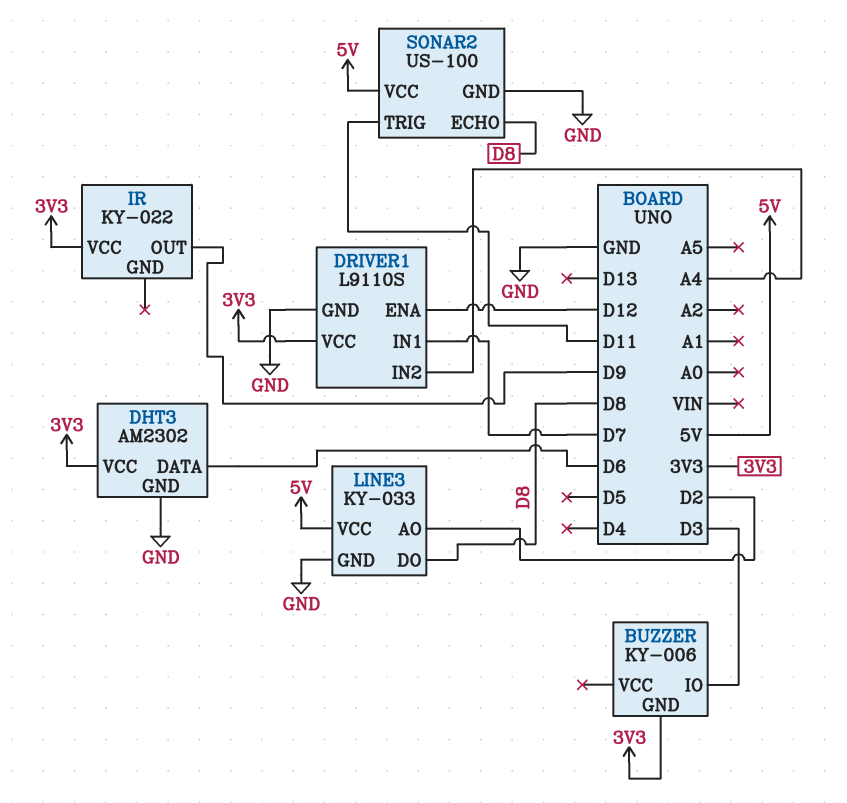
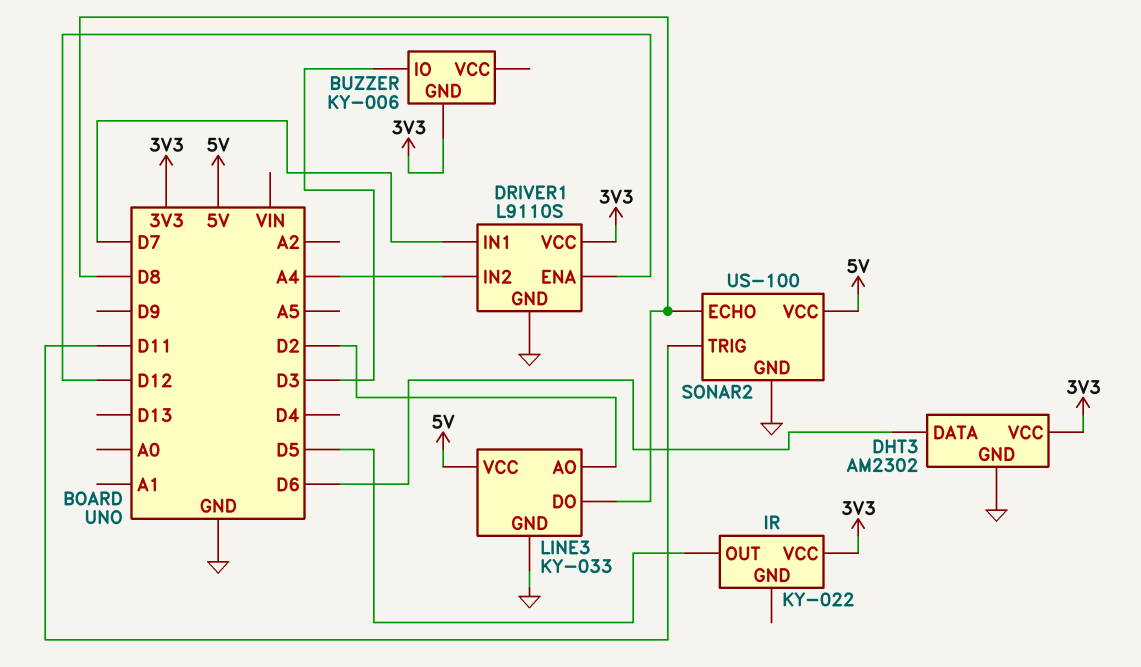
IR pin OUT: D9 -> D5

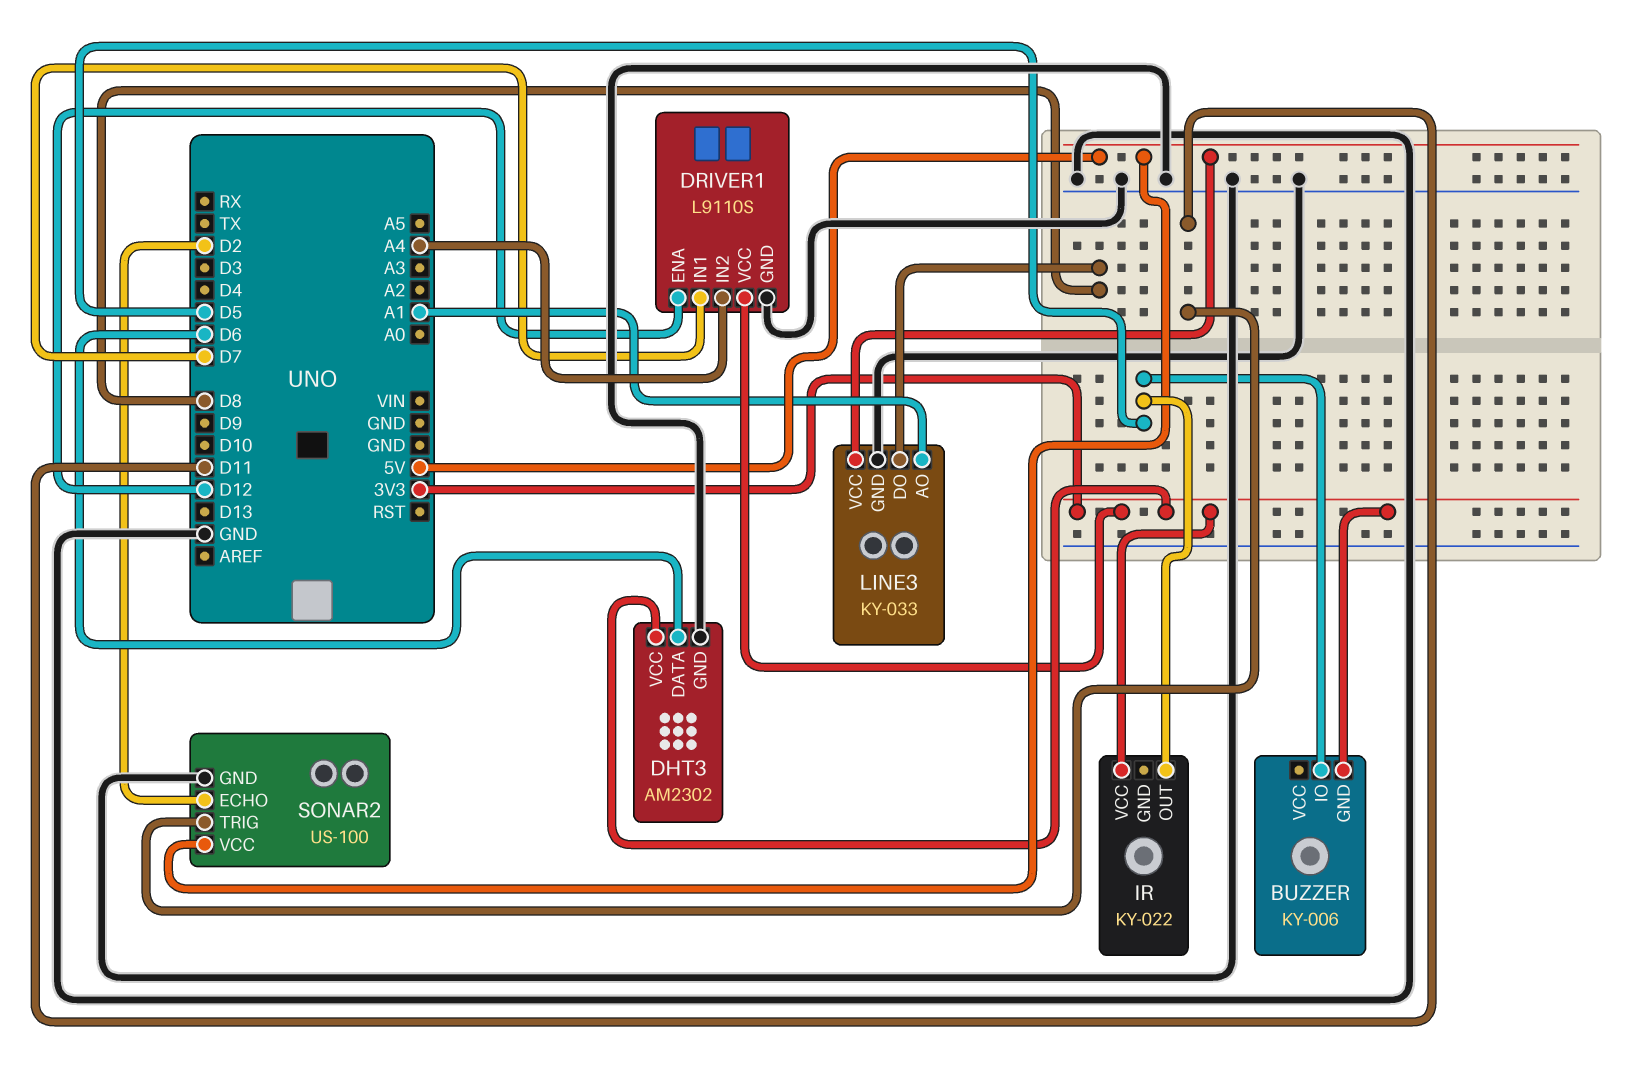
BUZZER pin IO: D3 -> D5
LINE3 pin AO: D2 -> A1
SONAR2 pin ECHO: D8 -> D2

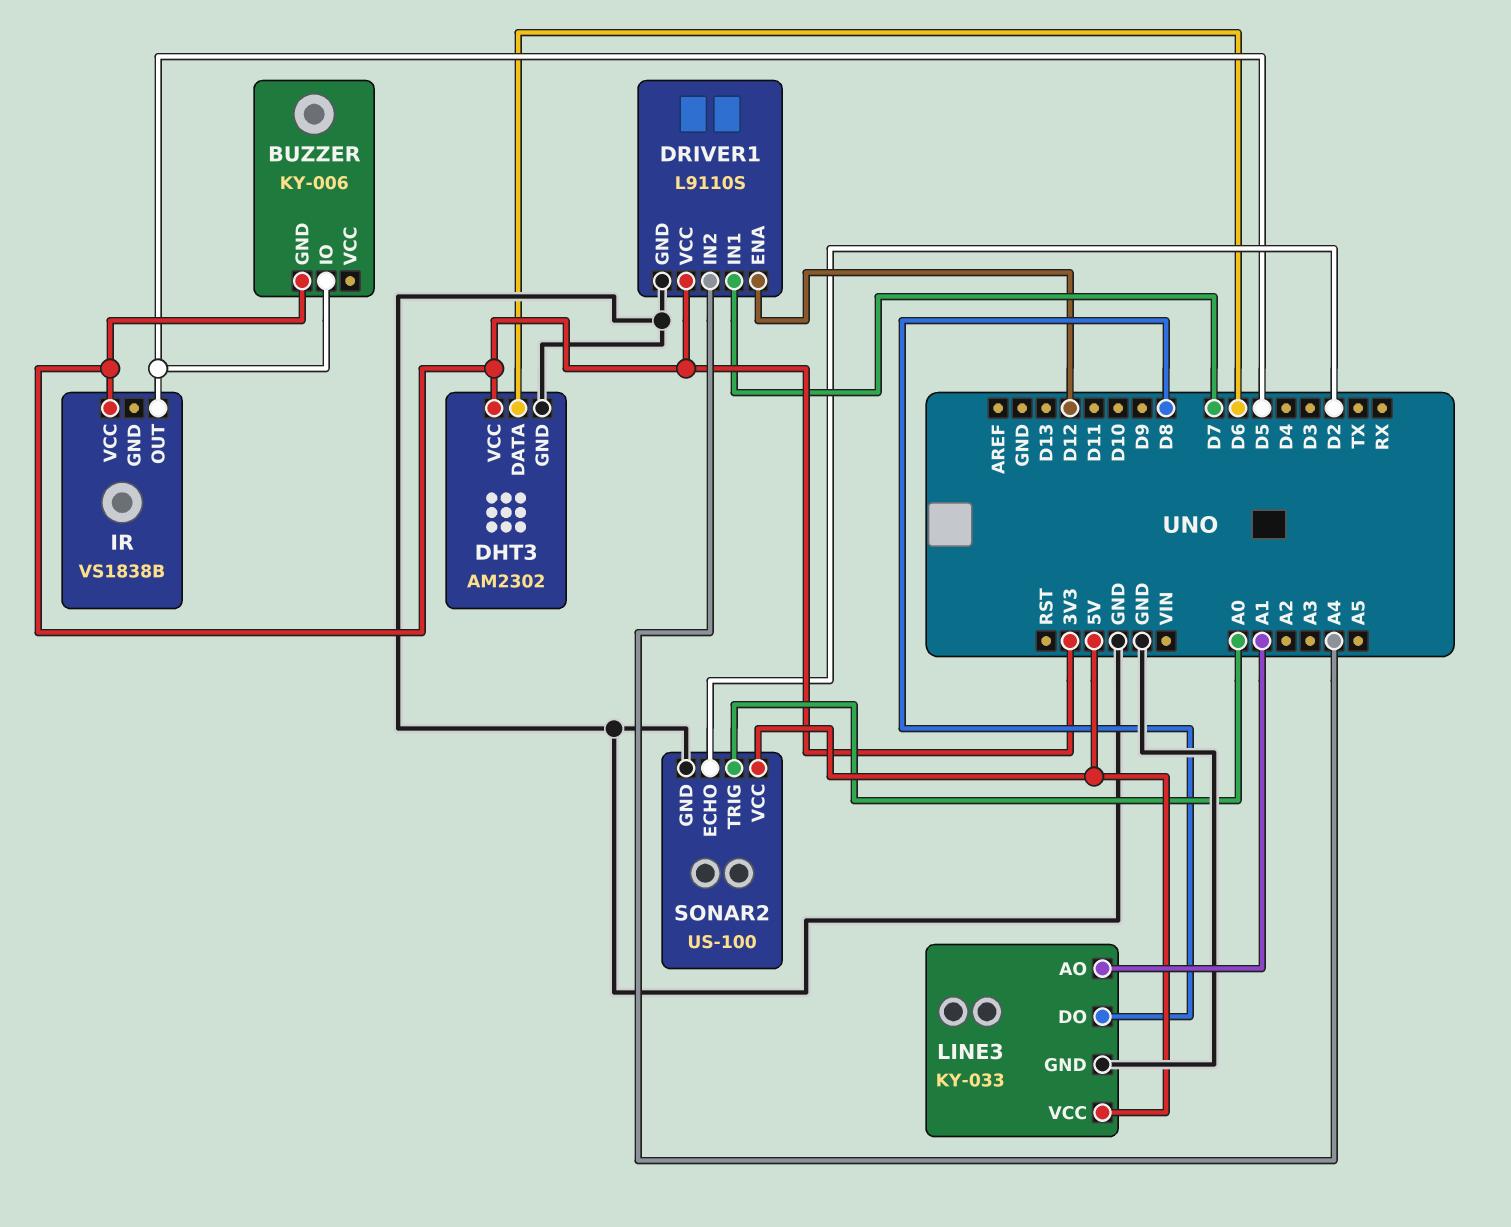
IR: KY-022 -> VS1838B
SONAR2 pin TRIG: D11 -> A0

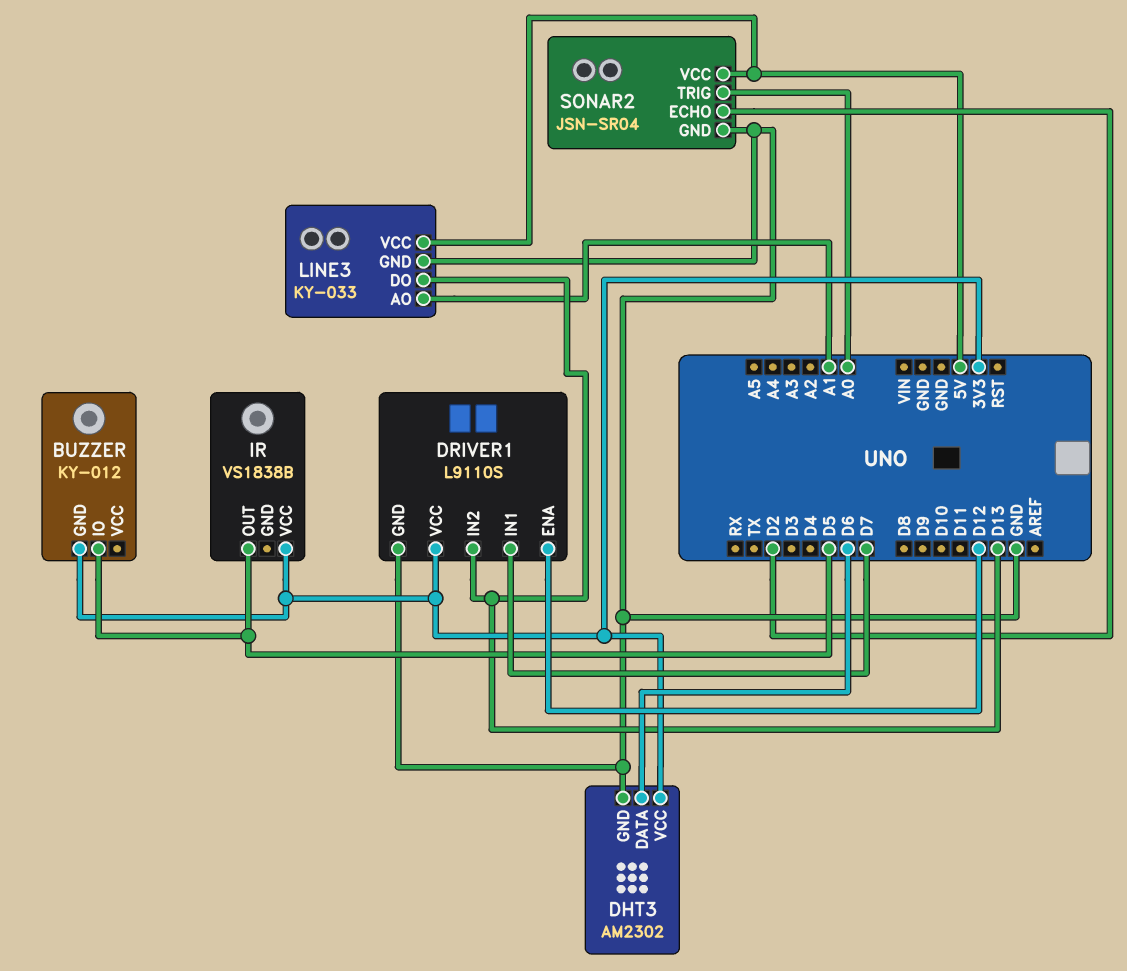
BUZZER: KY-006 -> KY-012
DRIVER1 pin IN2: A4 -> D13
LINE3 pin DO: D8 -> D13
SONAR2: US-100 -> JSN-SR04

